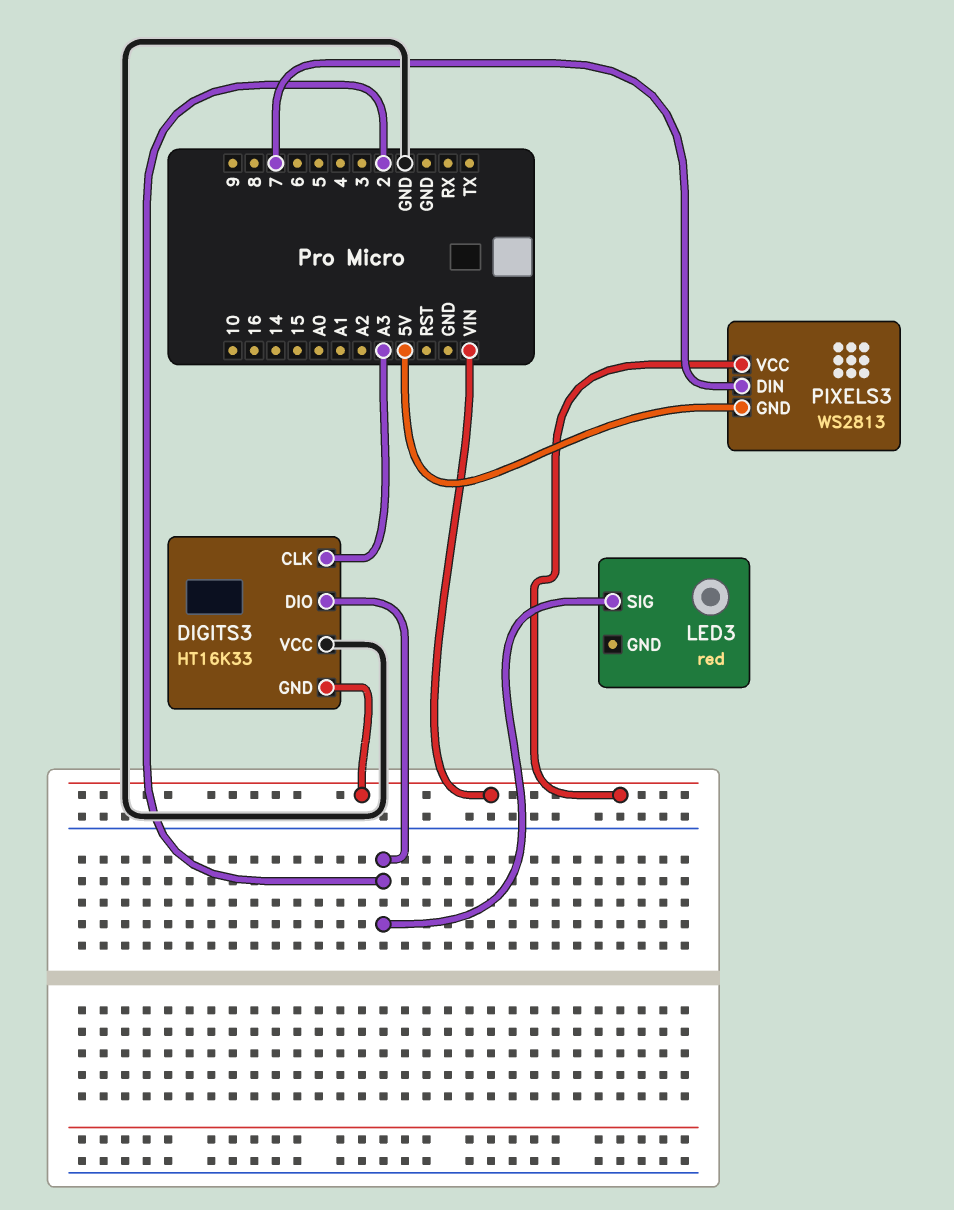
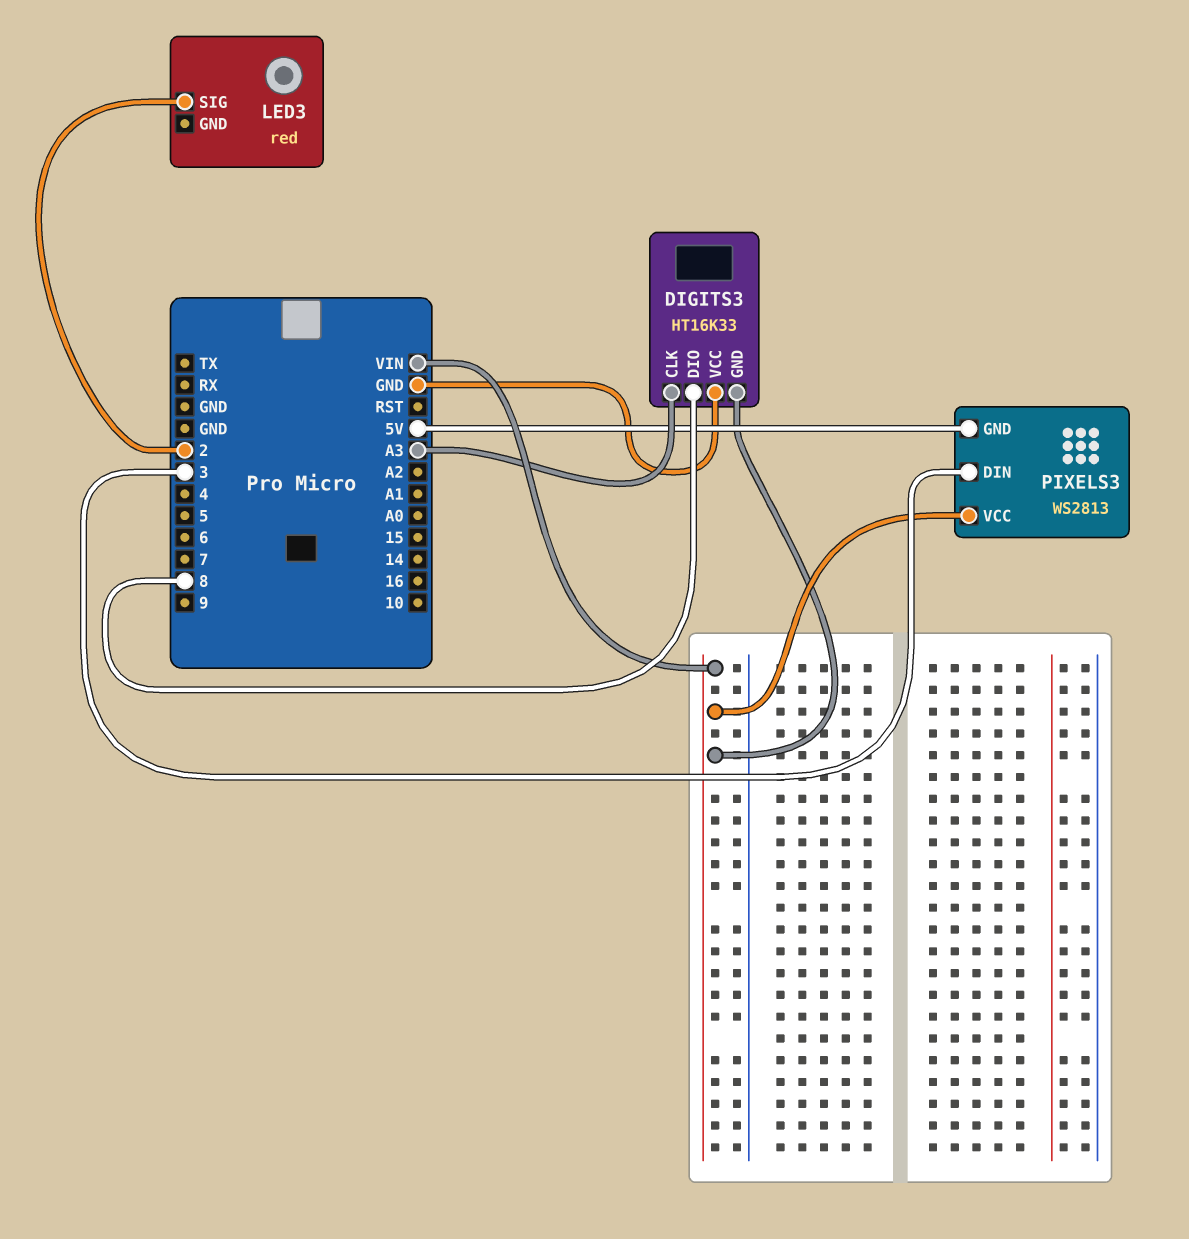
DIGITS3 pin DIO: 2 -> 8
PIXELS3 pin DIN: 7 -> 3

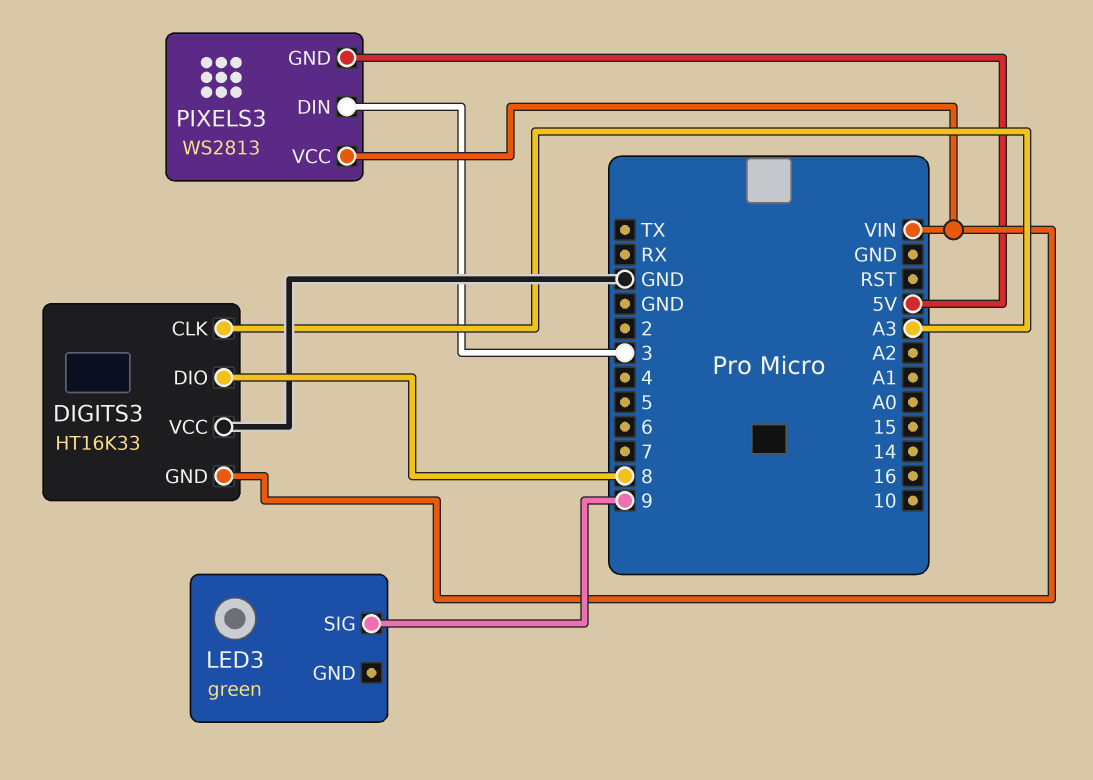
LED3: red -> green
LED3 pin SIG: 2 -> 9

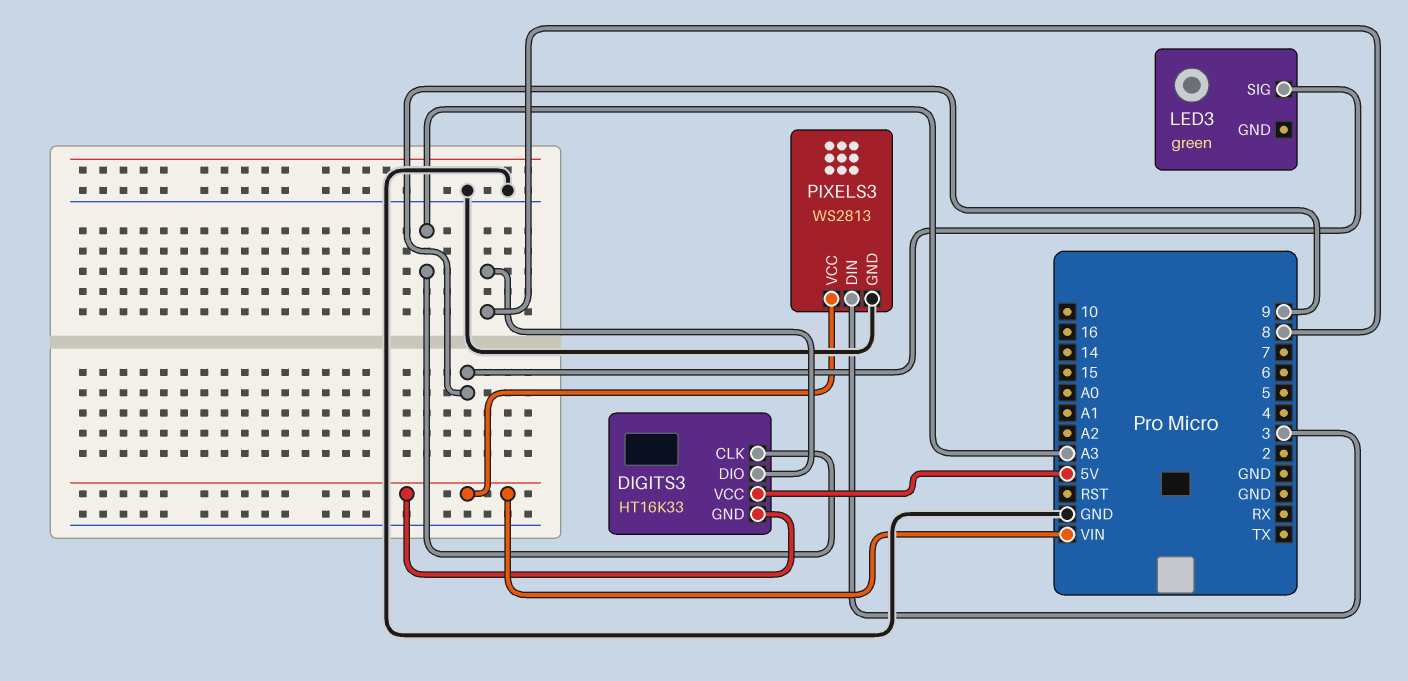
DIGITS3 pin VCC: GND -> 5V
PIXELS3 pin GND: 5V -> GND

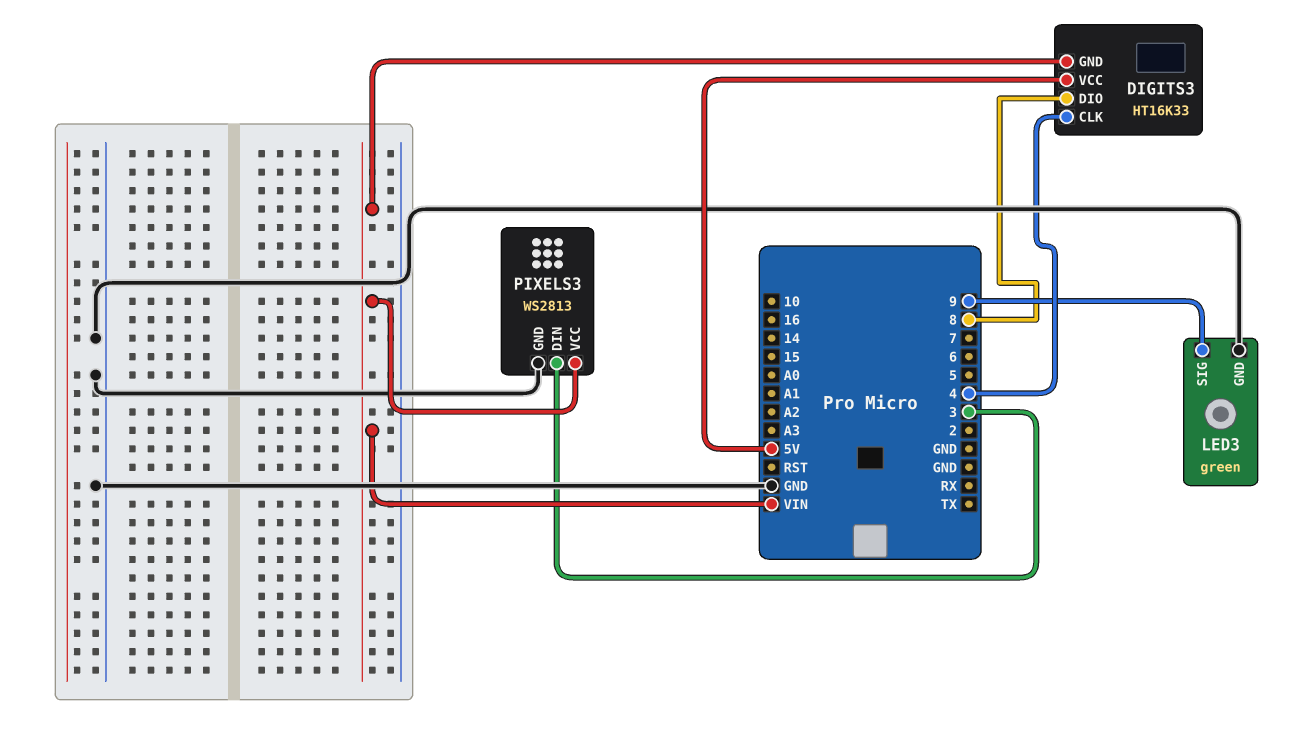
DIGITS3 pin CLK: A3 -> 4
LED3 pin GND: none -> GND

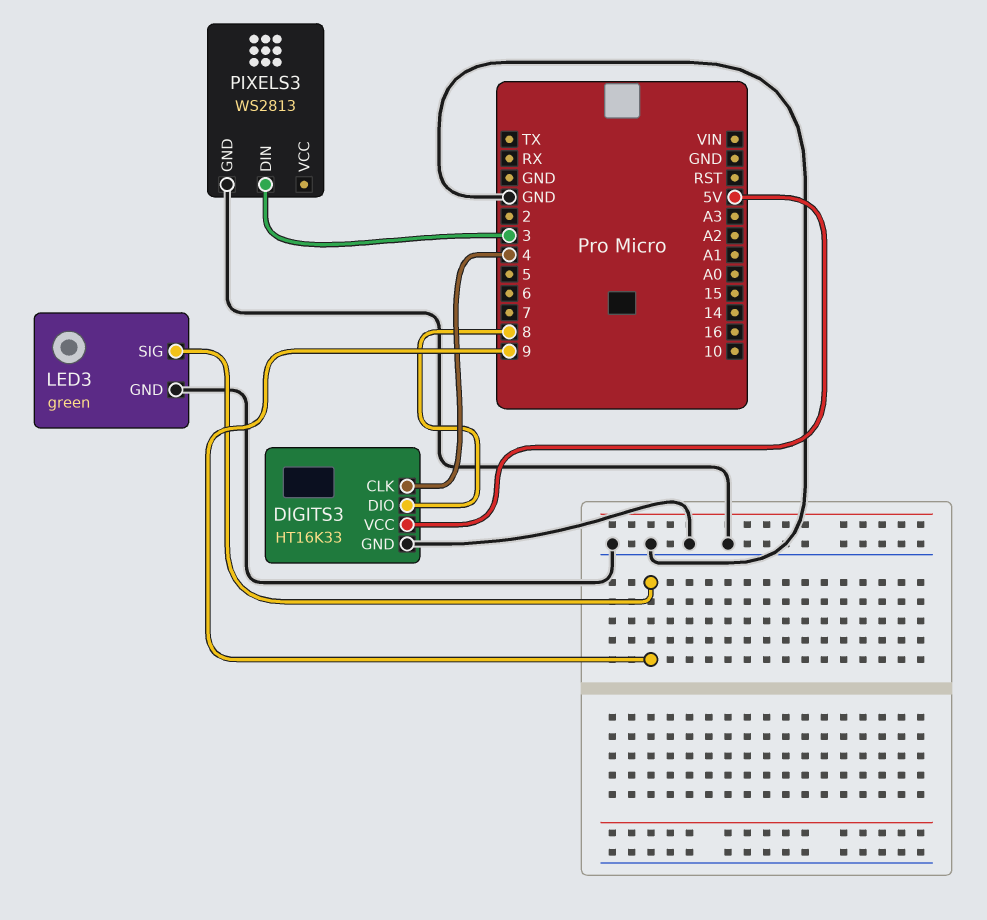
DIGITS3 pin GND: VIN -> GND
PIXELS3 pin VCC: VIN -> none

